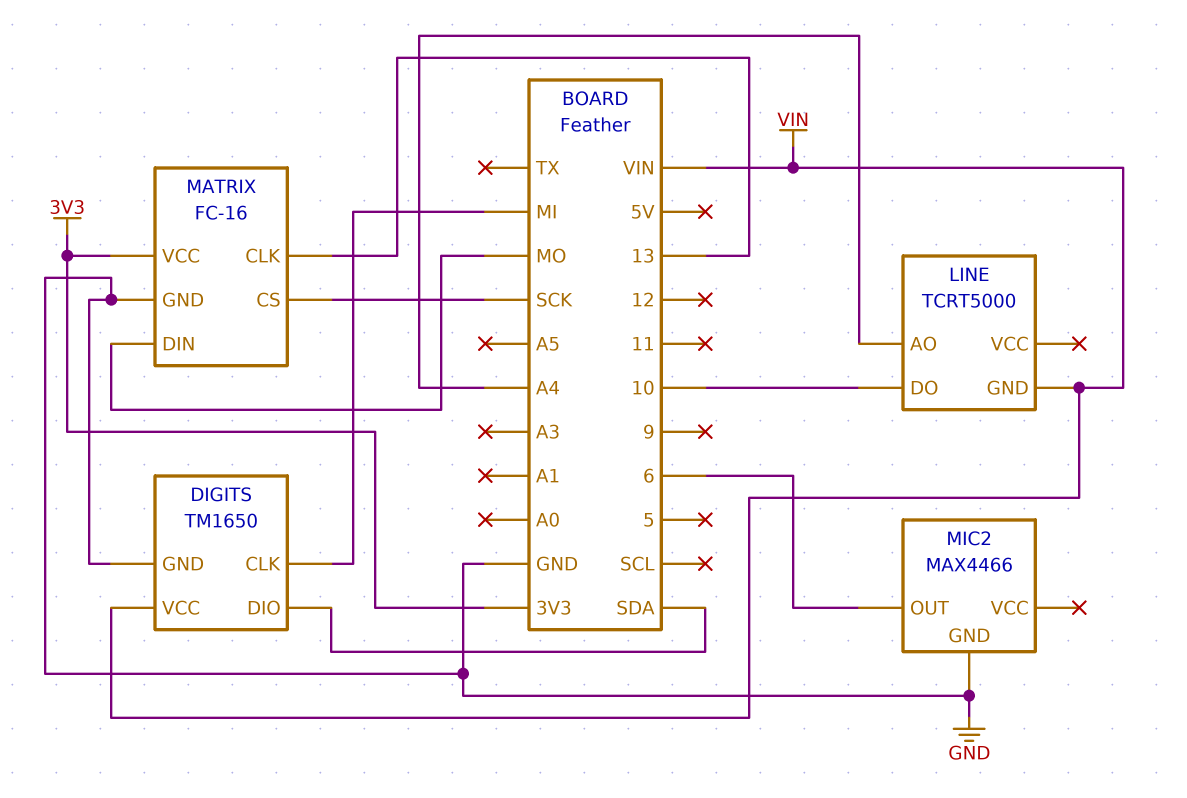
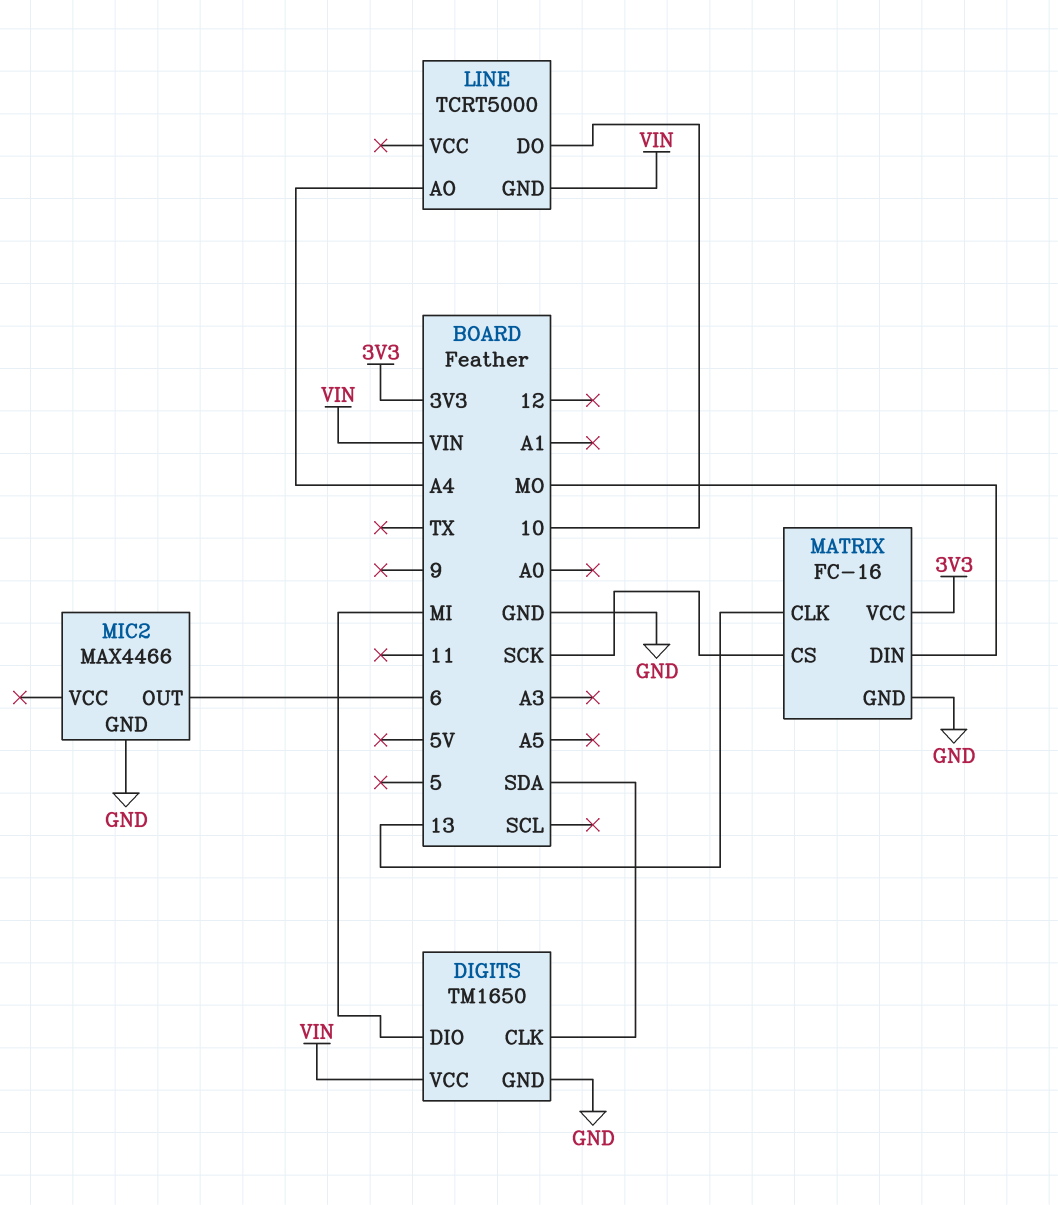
DIGITS pin CLK: MI -> SDA
DIGITS pin DIO: SDA -> MI

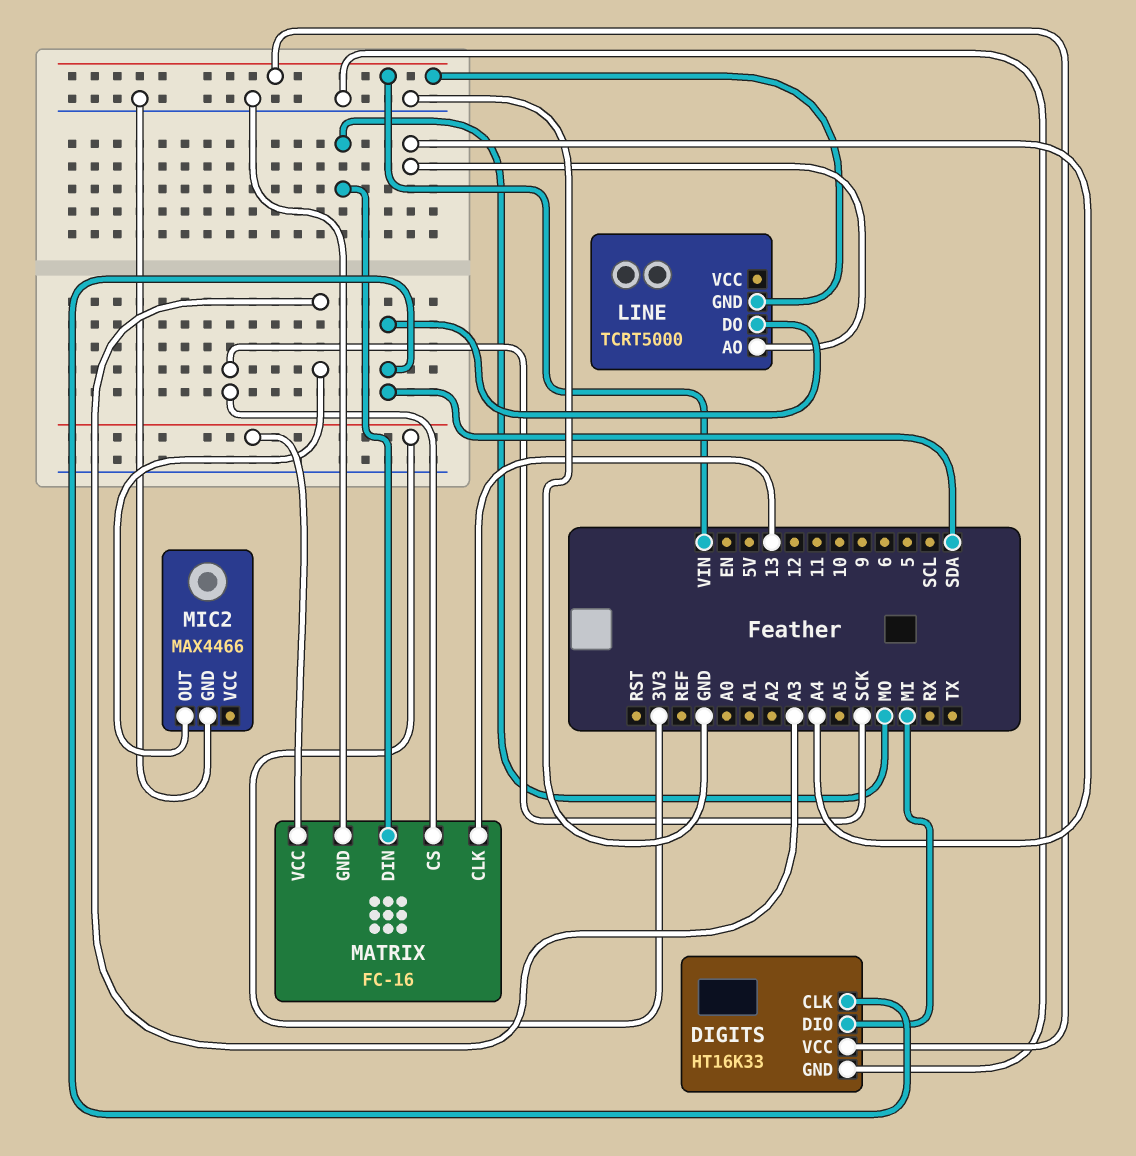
DIGITS: TM1650 -> HT16K33
LINE pin DO: 10 -> SDA
MIC2 pin OUT: 6 -> A3

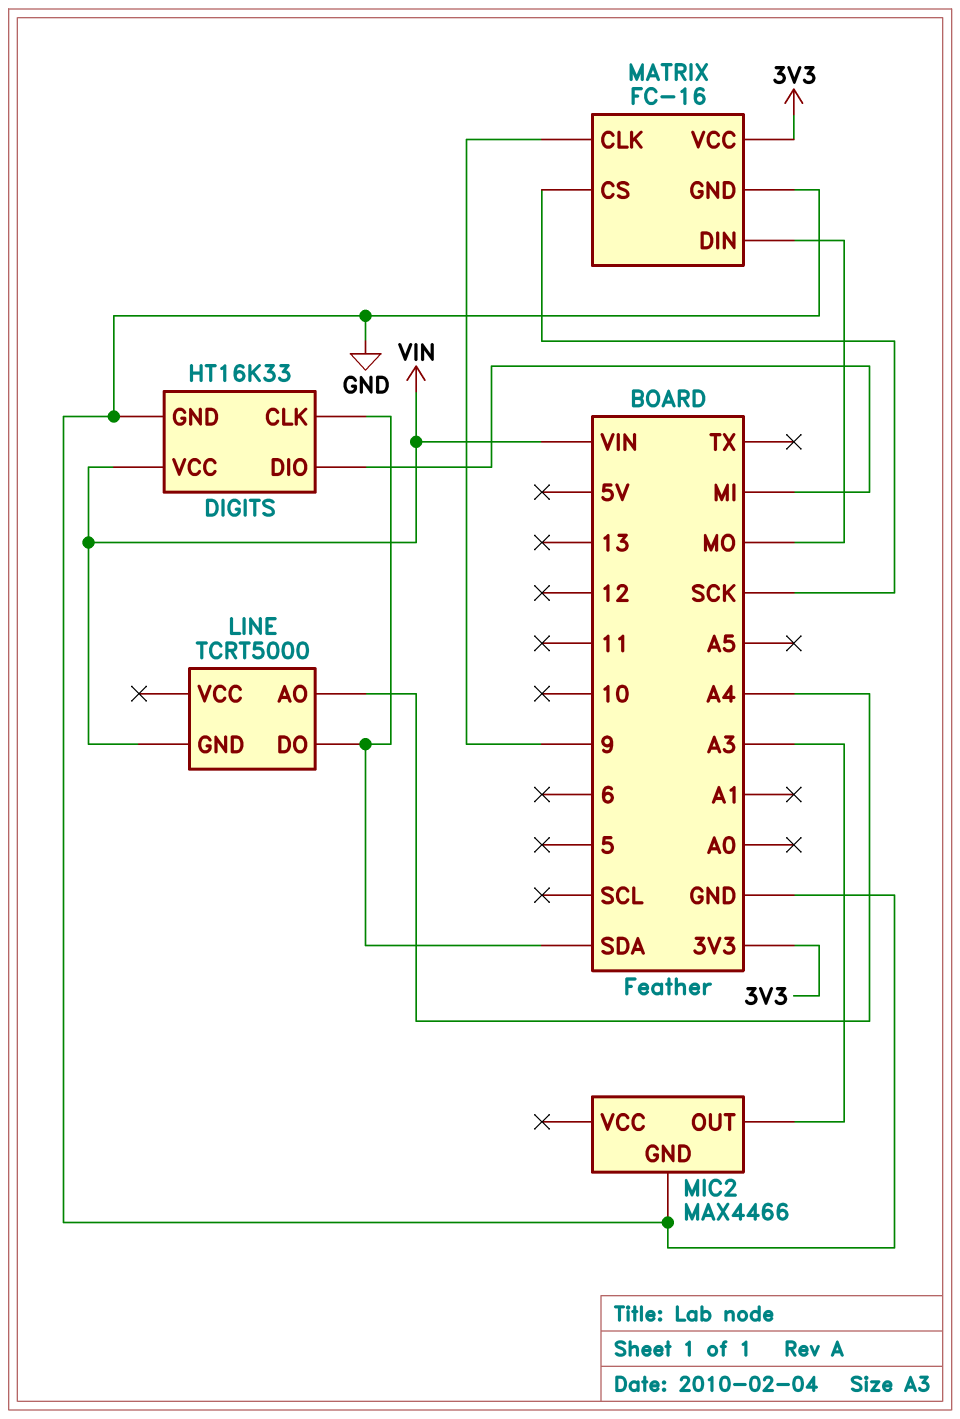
MATRIX pin CLK: 13 -> 9

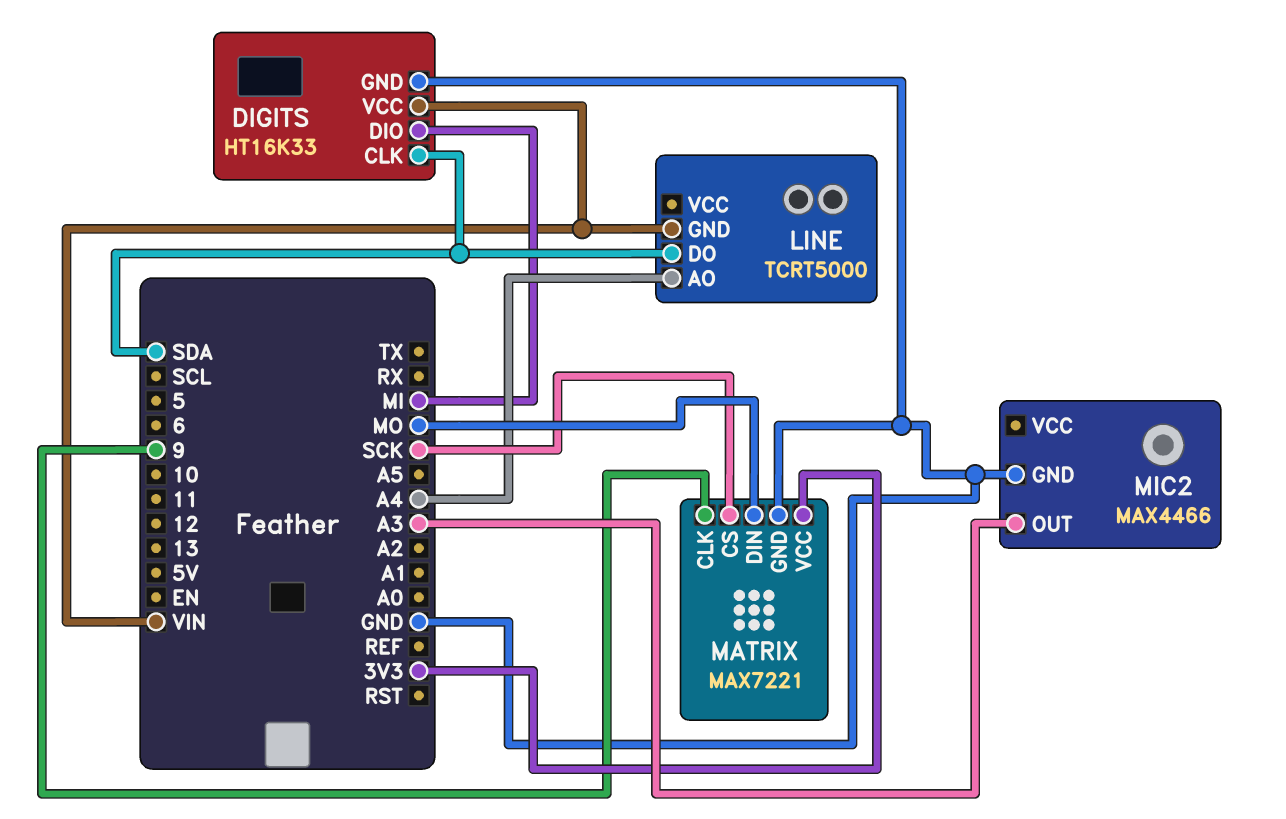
MATRIX: FC-16 -> MAX7221

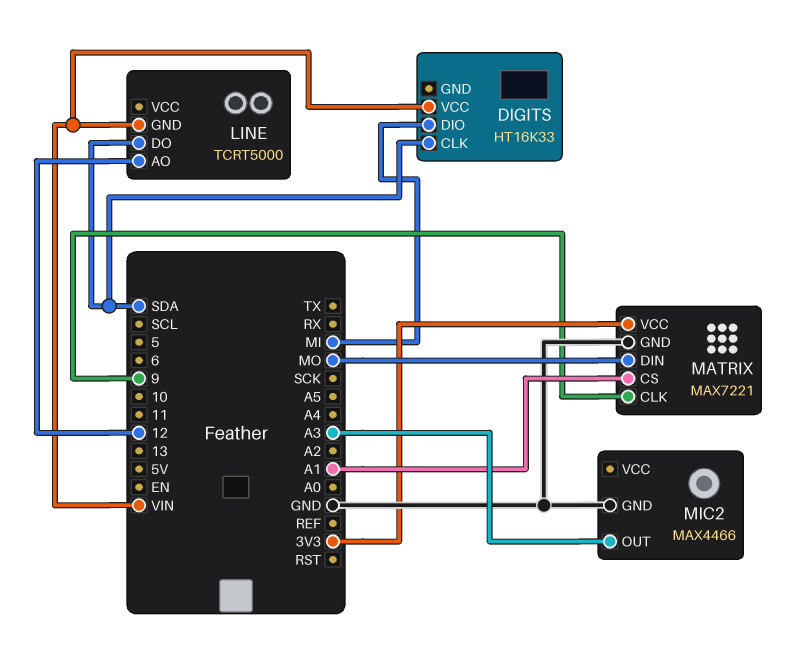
DIGITS pin GND: GND -> none
LINE pin AO: A4 -> 12
MATRIX pin CS: SCK -> A1

